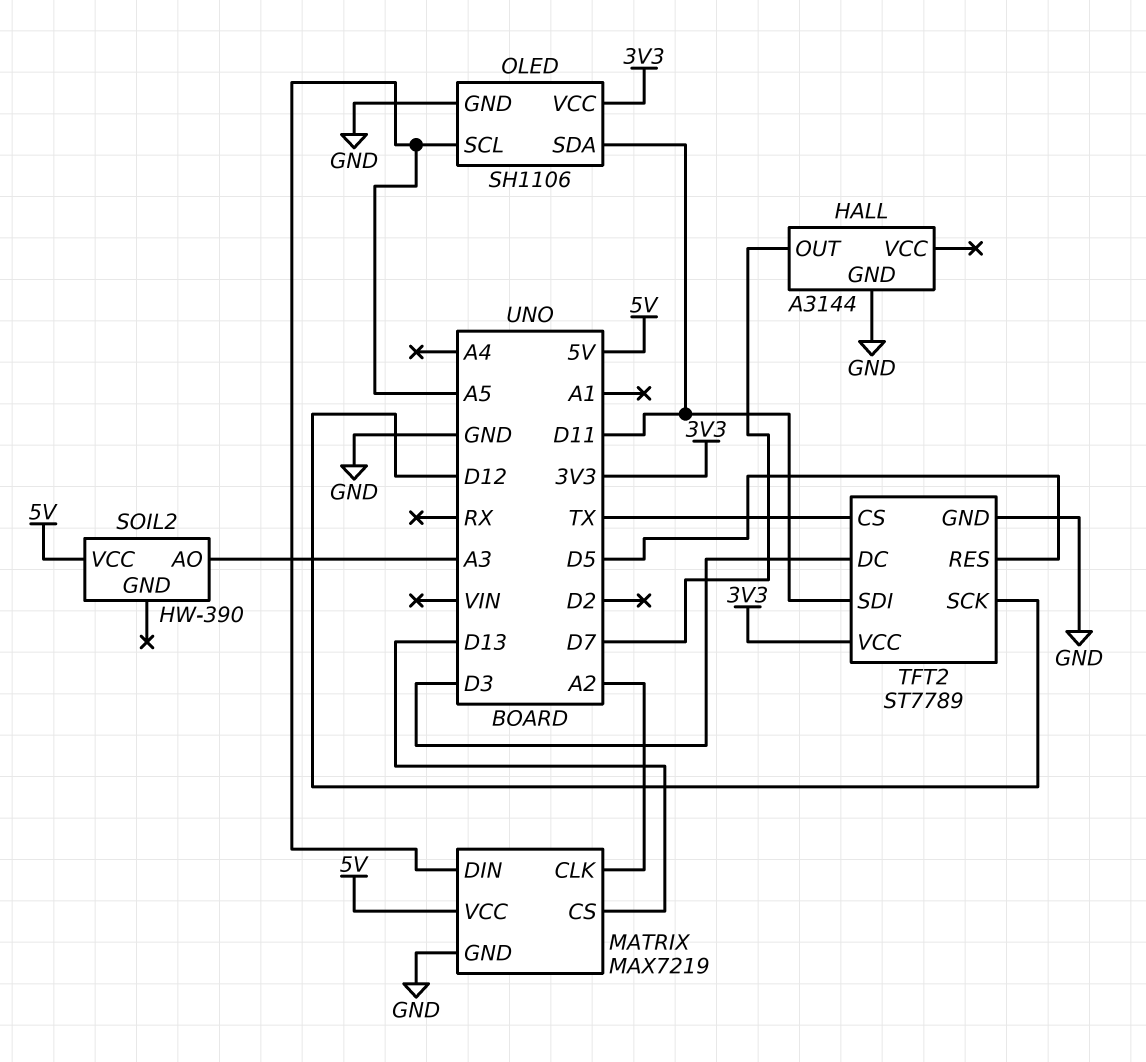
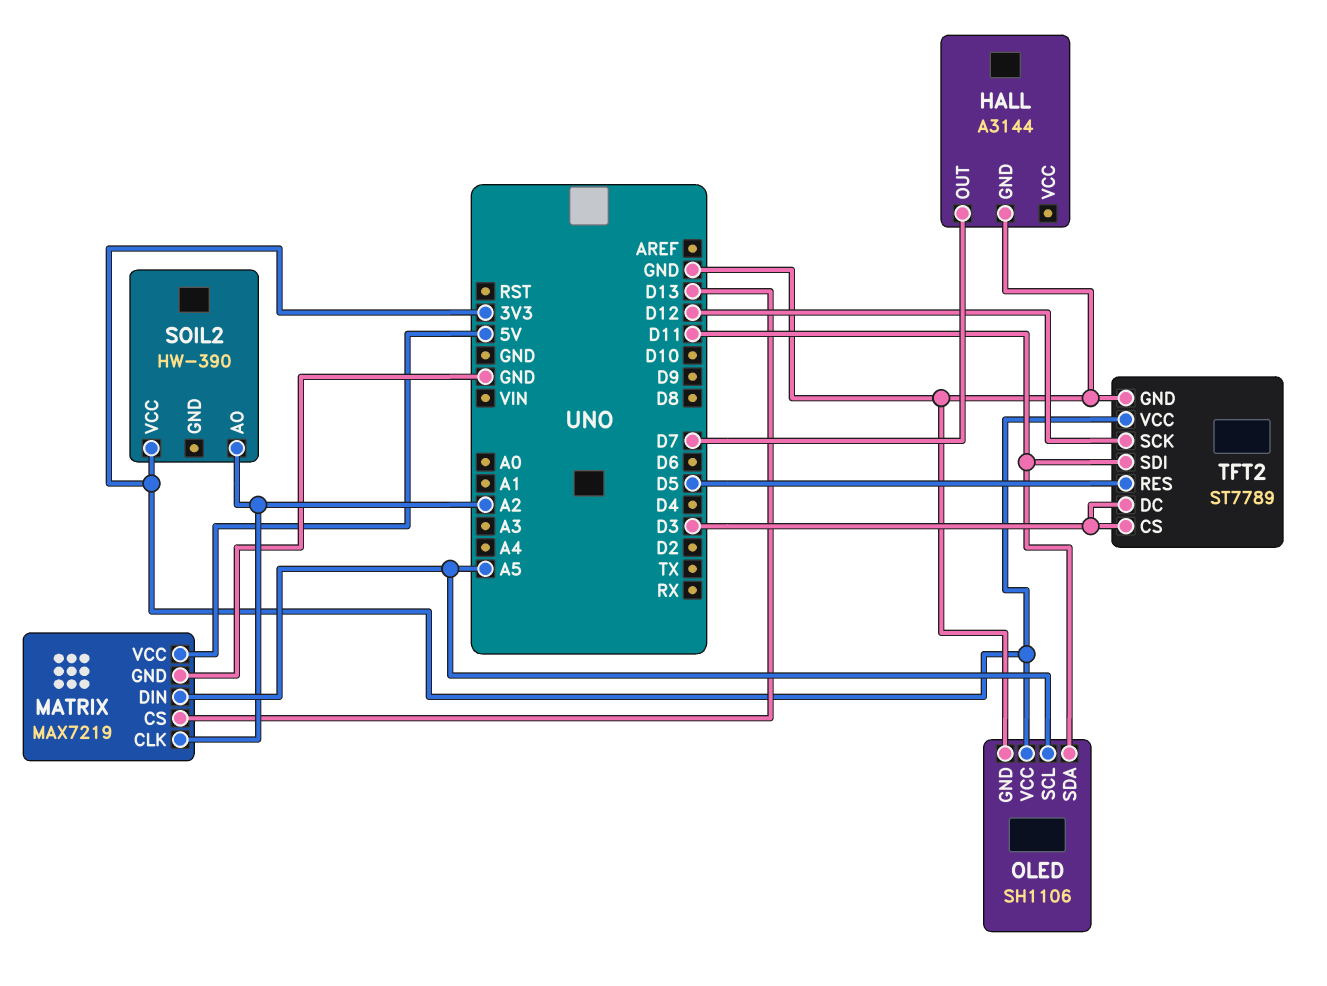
SOIL2 pin AO: A3 -> A2
SOIL2 pin VCC: 5V -> 3V3
TFT2 pin CS: TX -> D3

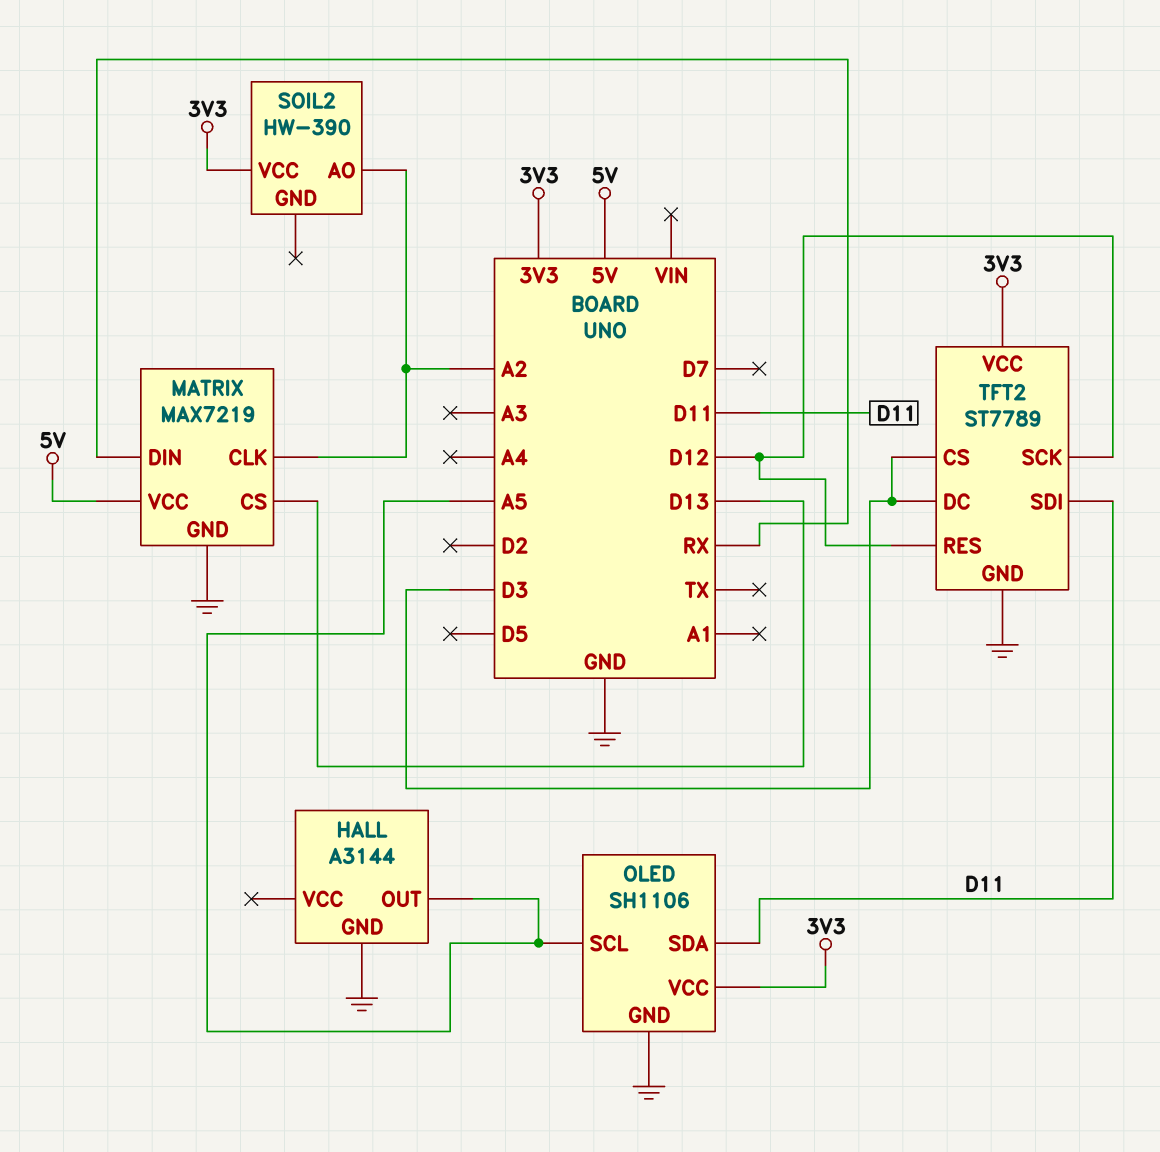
HALL pin OUT: D7 -> A5
MATRIX pin DIN: A5 -> RX
TFT2 pin RES: D5 -> D12

